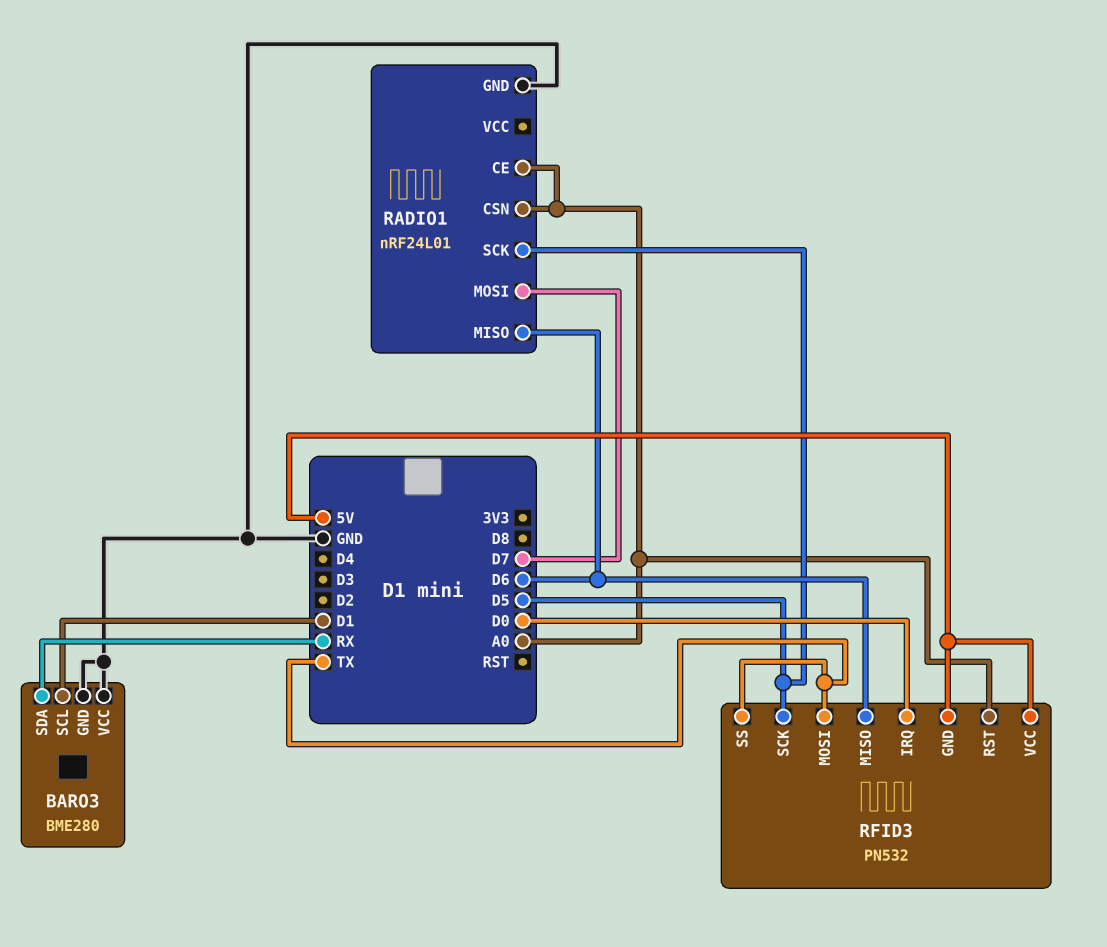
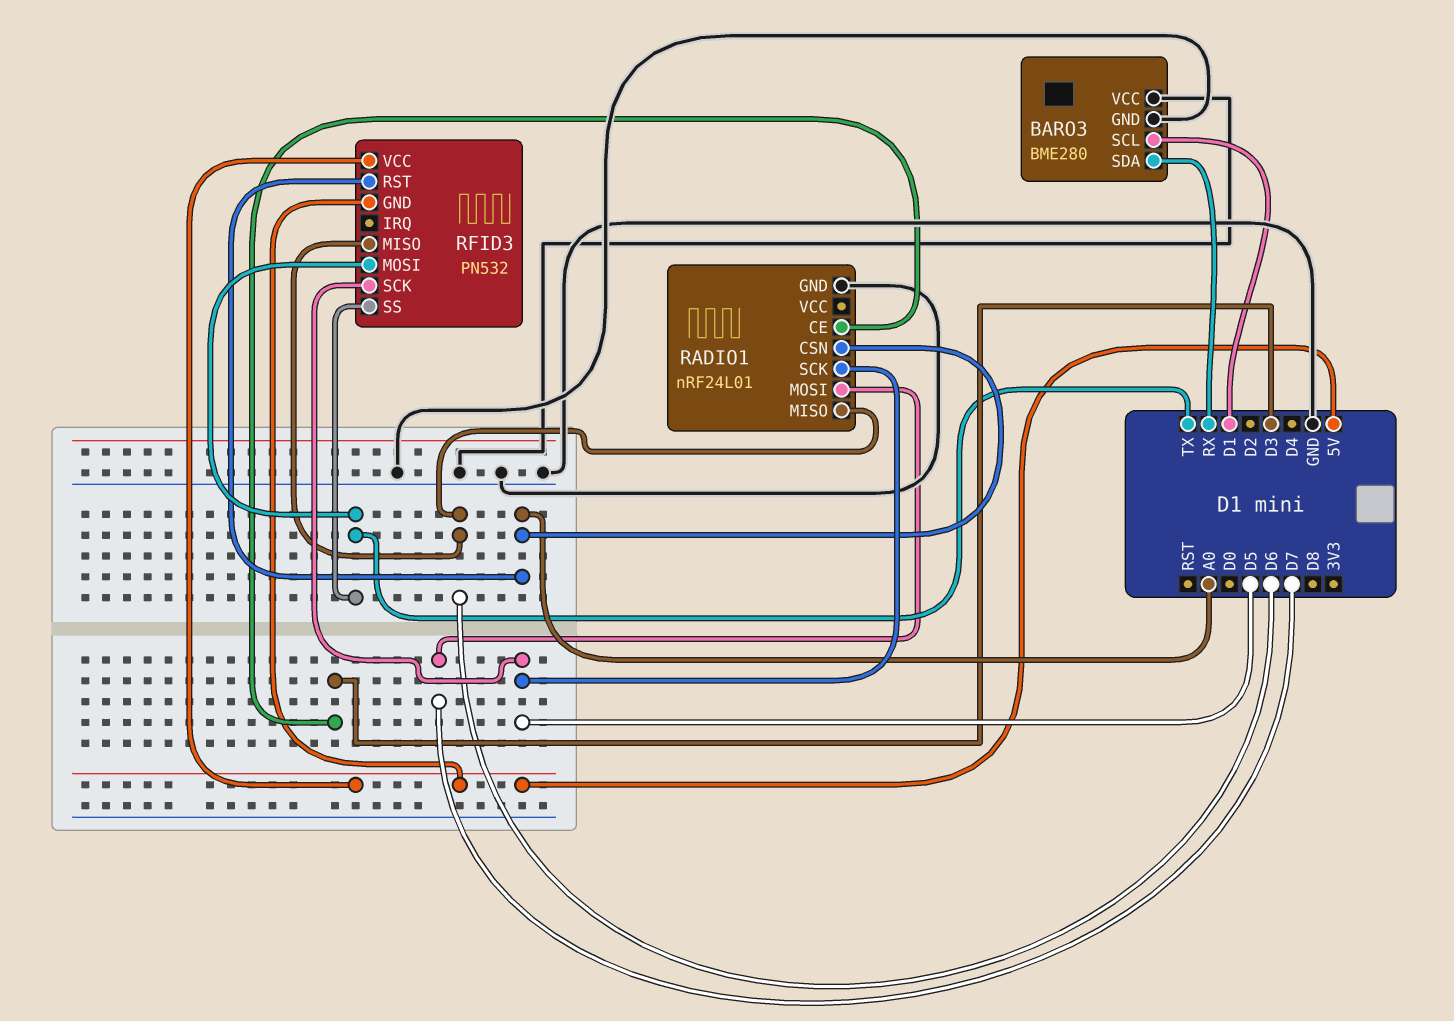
RADIO1 pin CE: A0 -> D3
RFID3 pin IRQ: D0 -> none

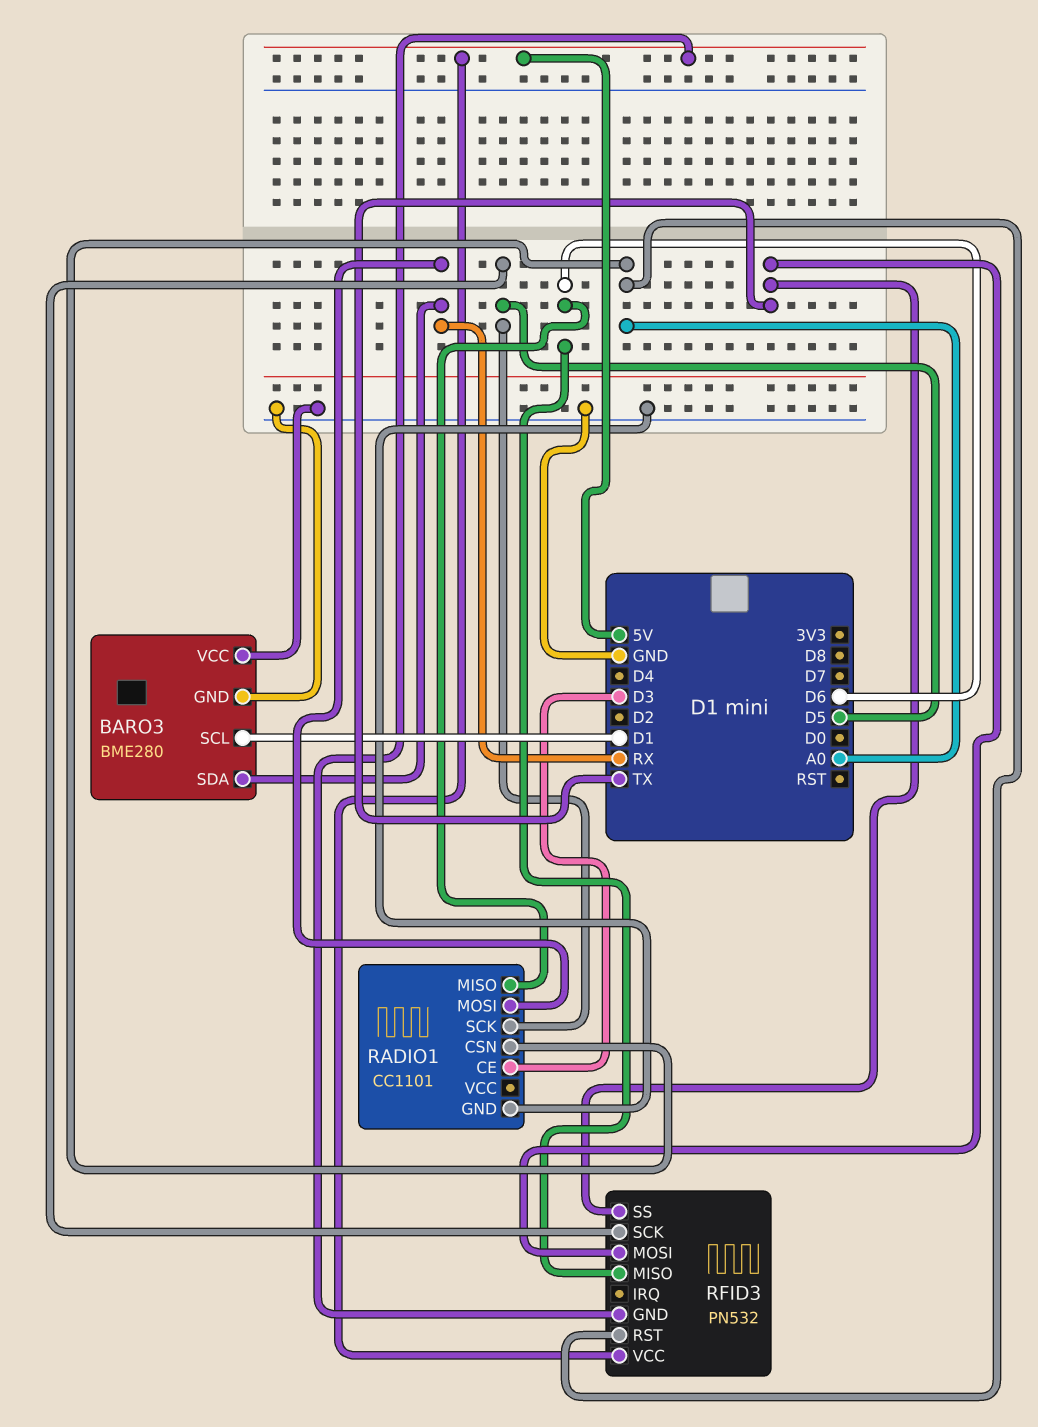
RADIO1: nRF24L01 -> CC1101
RADIO1 pin MOSI: D7 -> RX

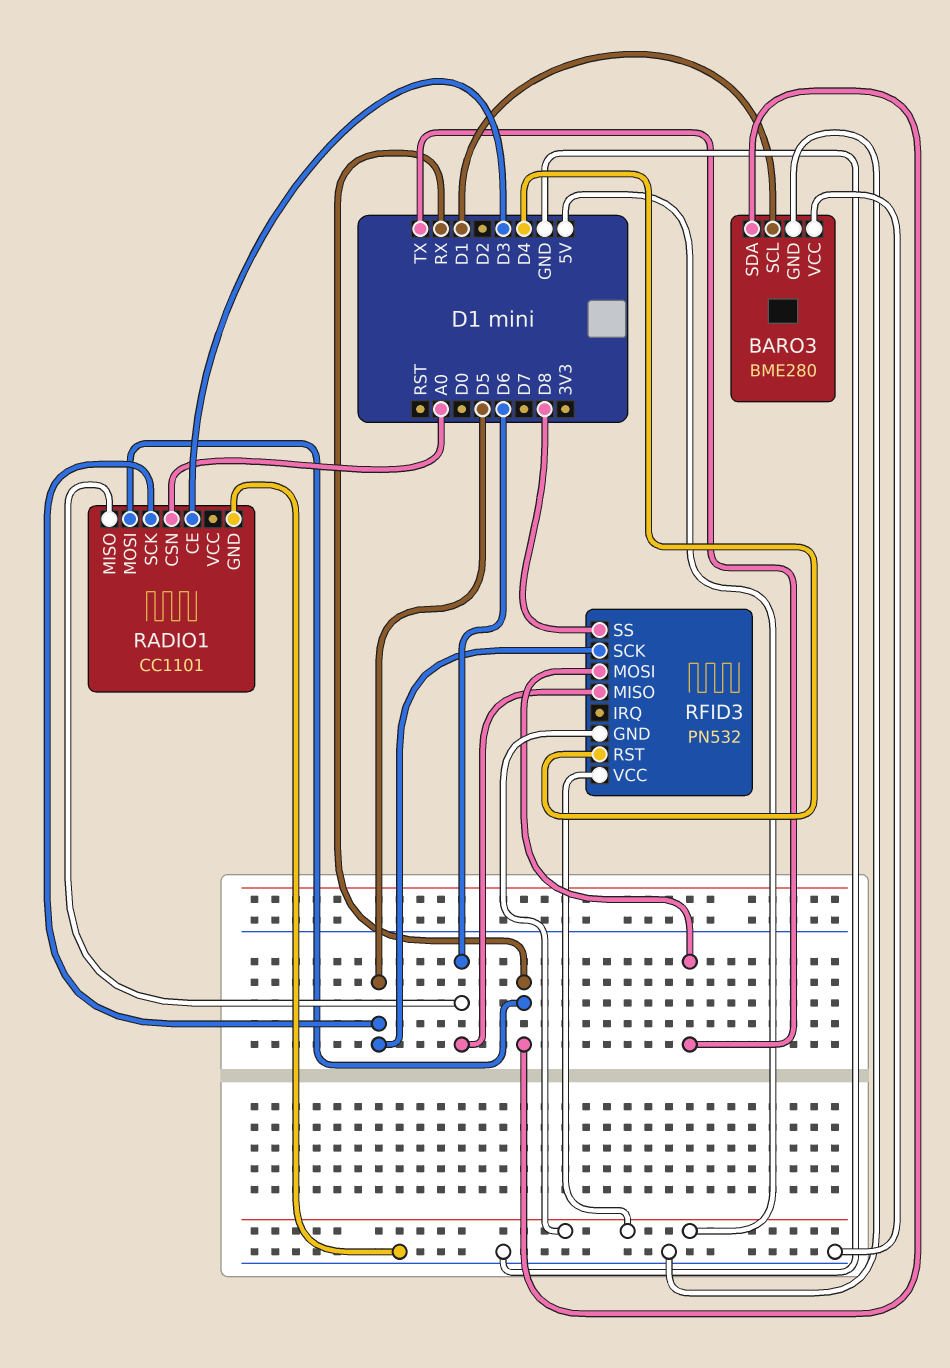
RFID3 pin RST: A0 -> D4
RFID3 pin SS: TX -> D8

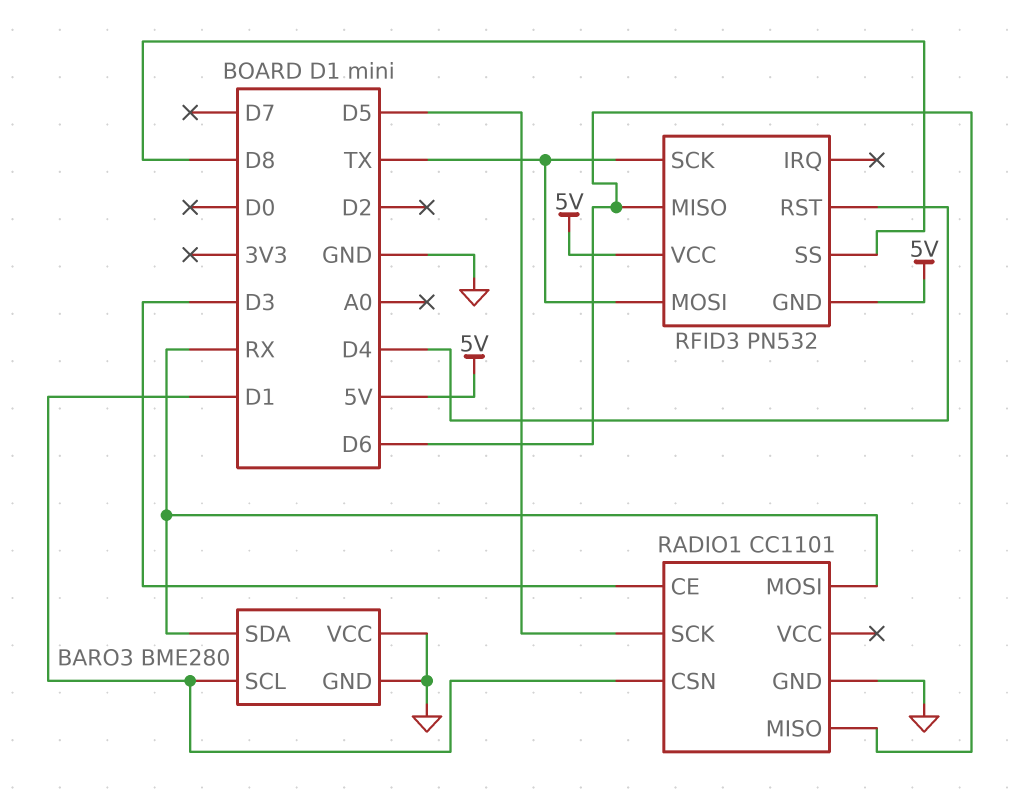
RADIO1 pin CSN: A0 -> D1
RFID3 pin SCK: D5 -> TX

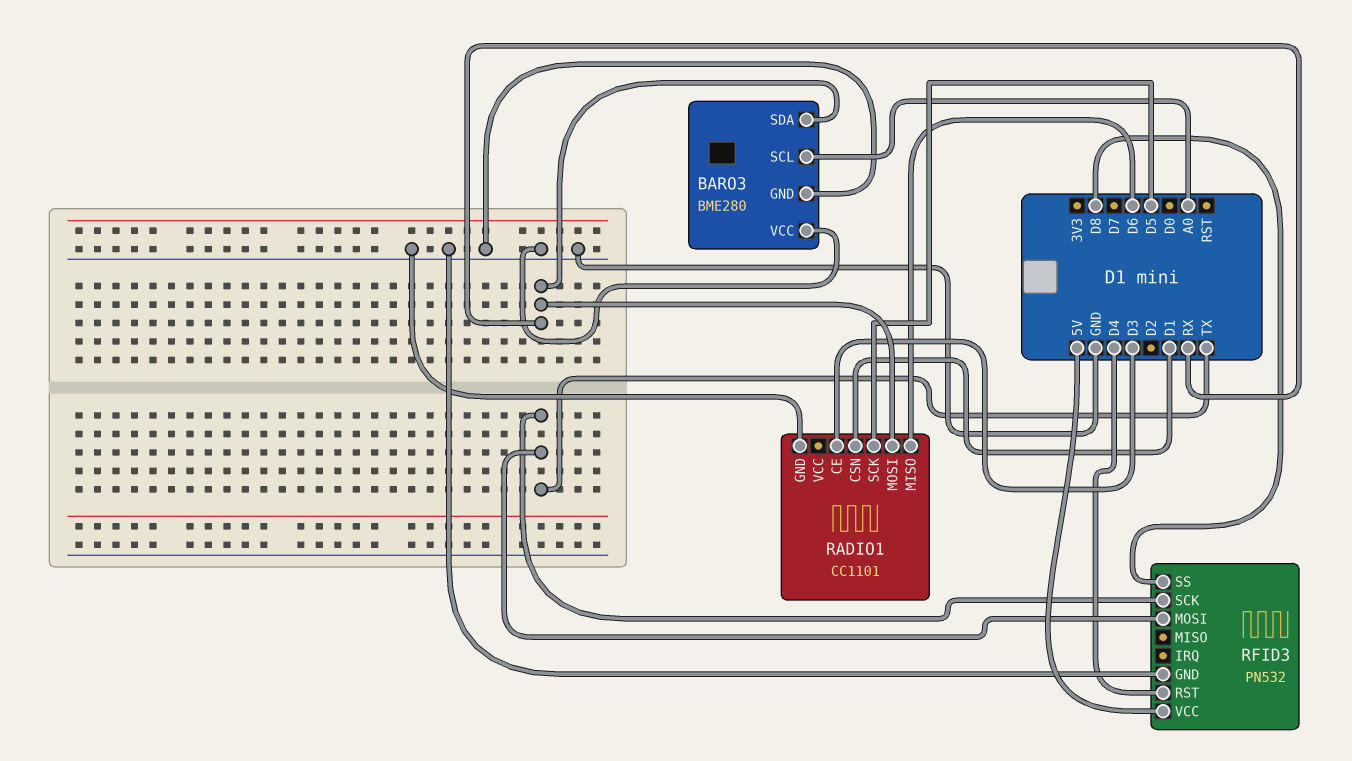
BARO3 pin SCL: D1 -> A0
RFID3 pin GND: 5V -> GND
RFID3 pin MISO: D6 -> none

